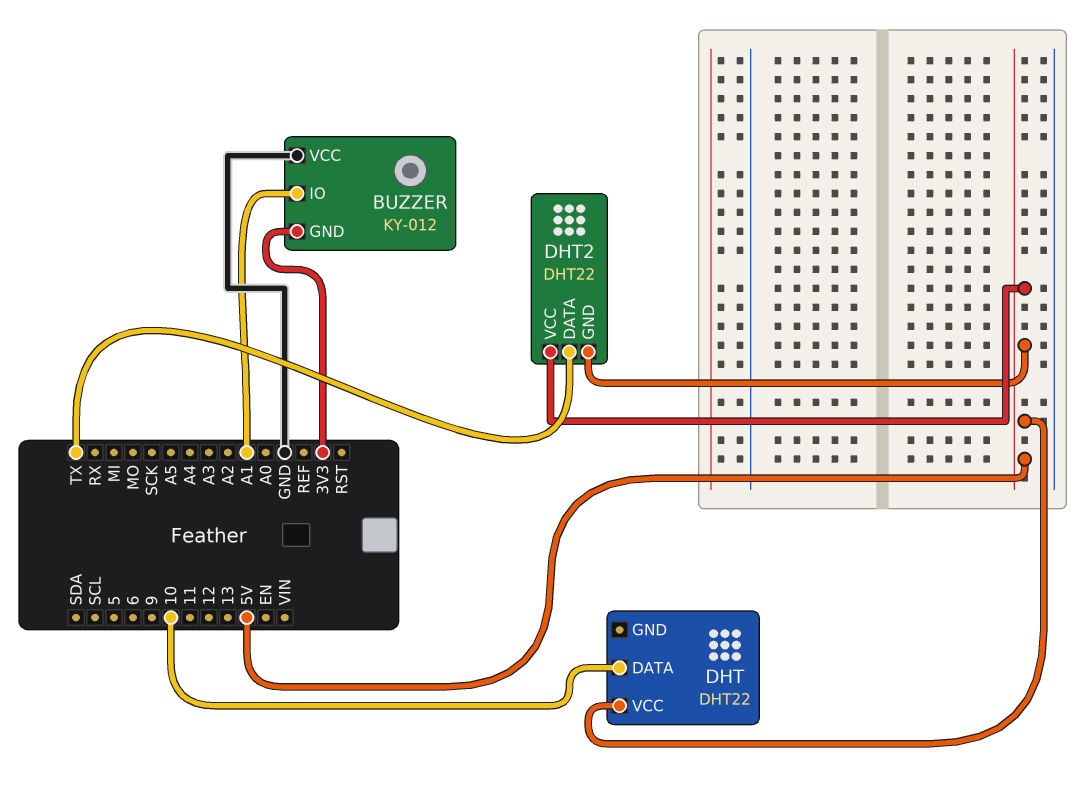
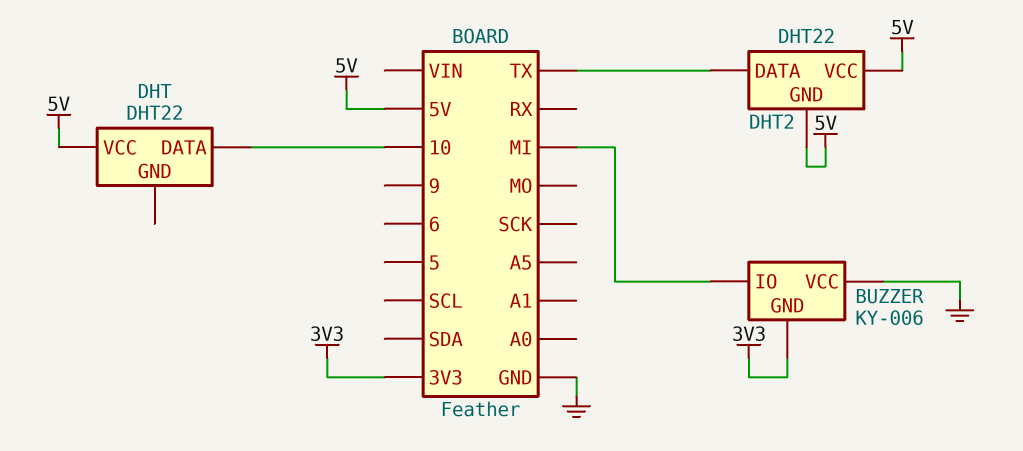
BUZZER: KY-012 -> KY-006
BUZZER pin IO: A1 -> MI

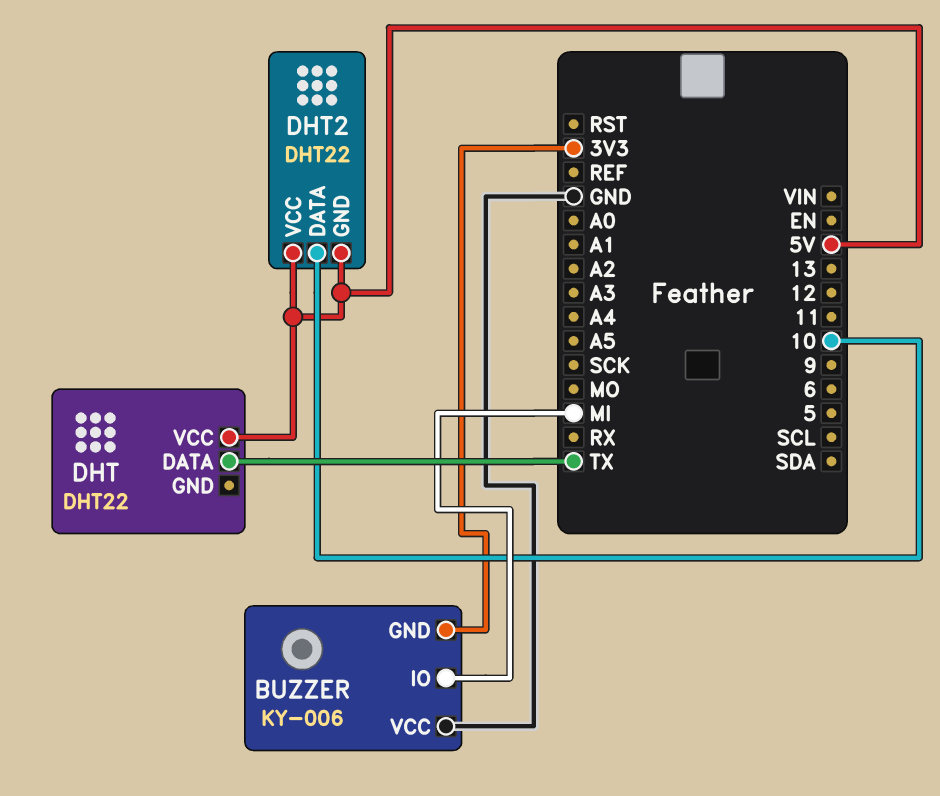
DHT pin DATA: 10 -> TX
DHT2 pin DATA: TX -> 10

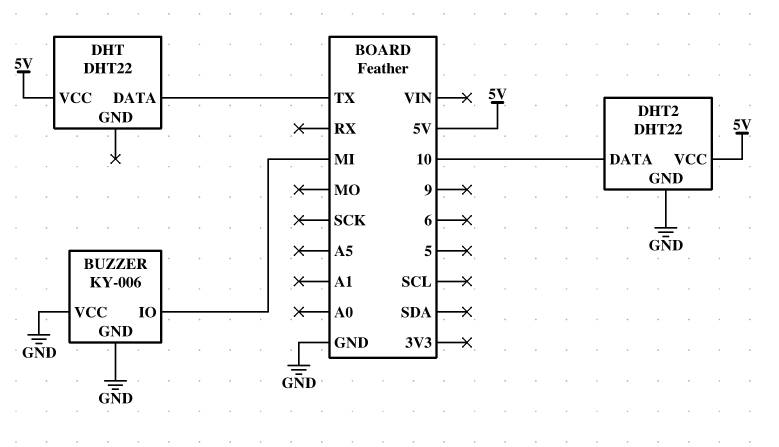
BUZZER pin GND: 3V3 -> GND
DHT2 pin GND: 5V -> GND

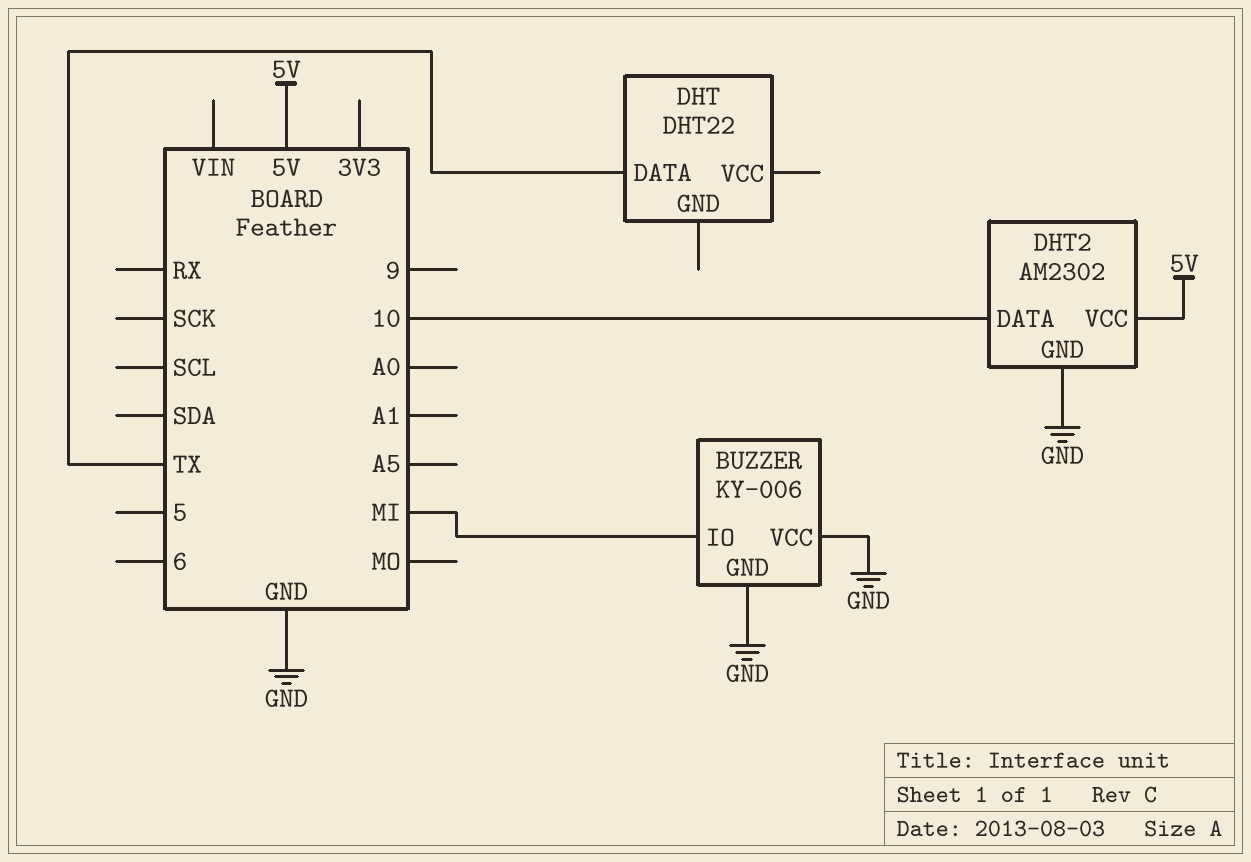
DHT pin VCC: 5V -> none
DHT2: DHT22 -> AM2302

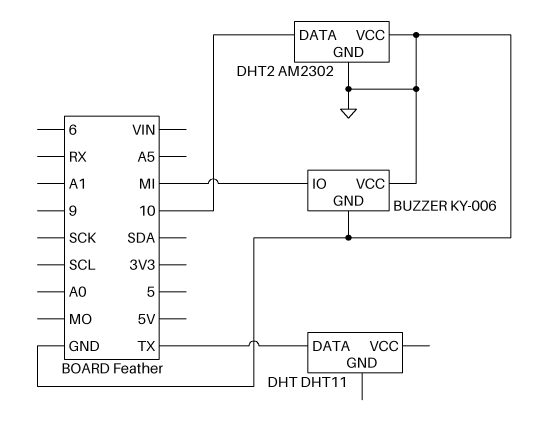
DHT: DHT22 -> DHT11
DHT2 pin VCC: 5V -> GND

